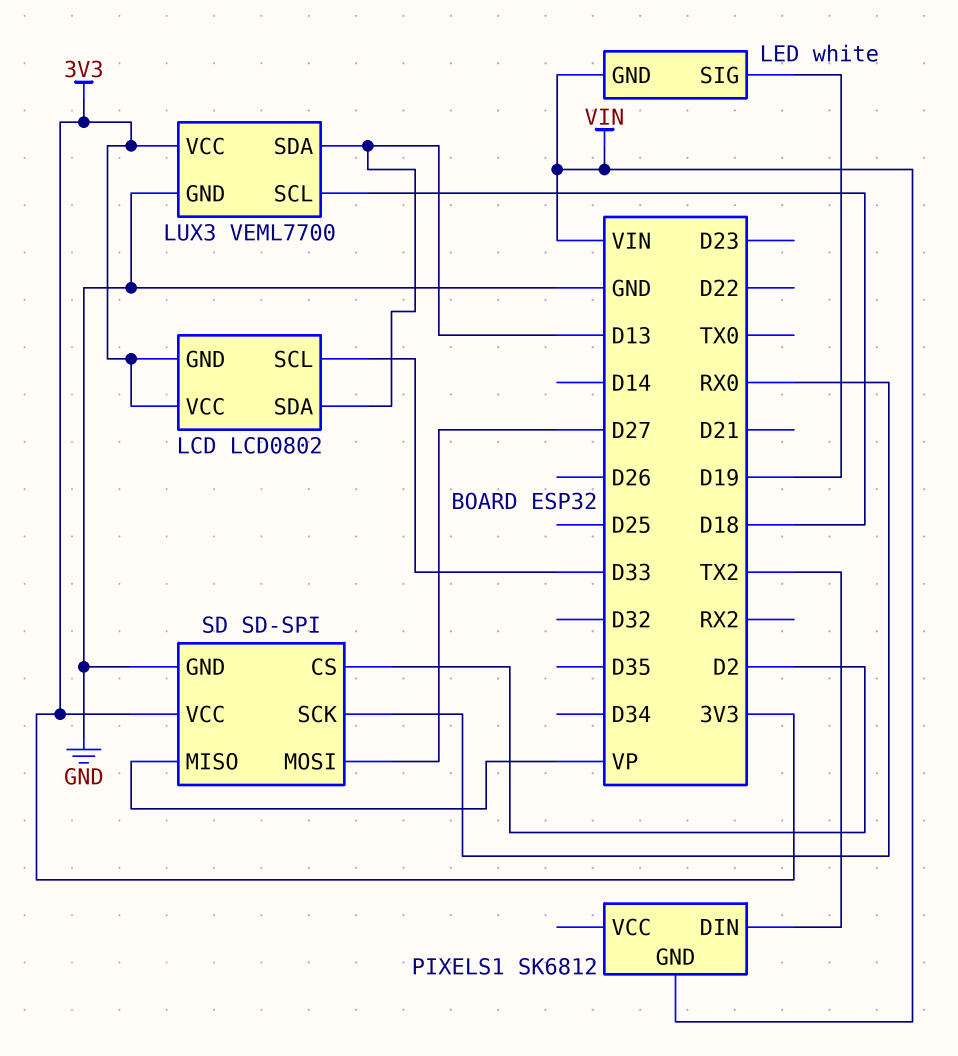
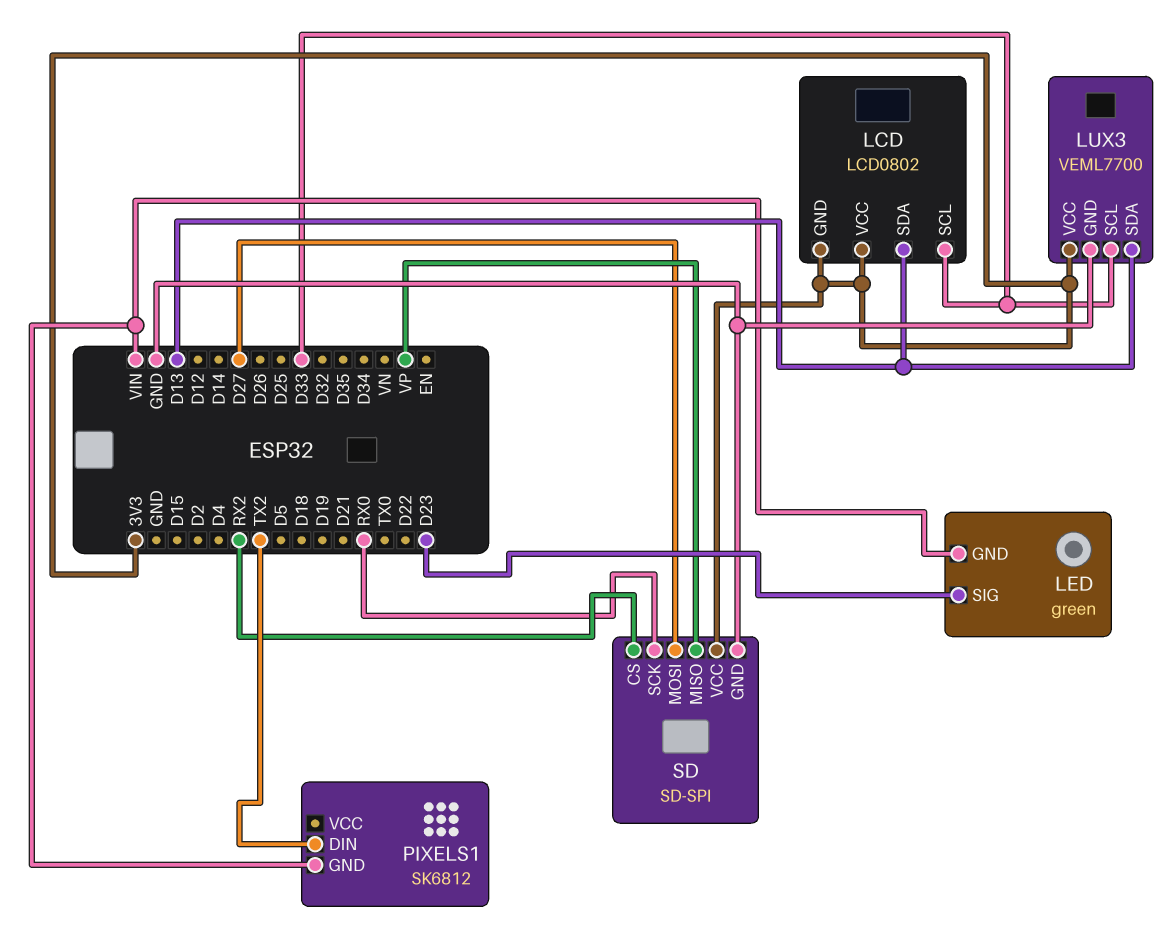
LED: white -> green
LED pin SIG: D19 -> D23
LUX3 pin SCL: D18 -> D33
SD pin CS: D2 -> RX2

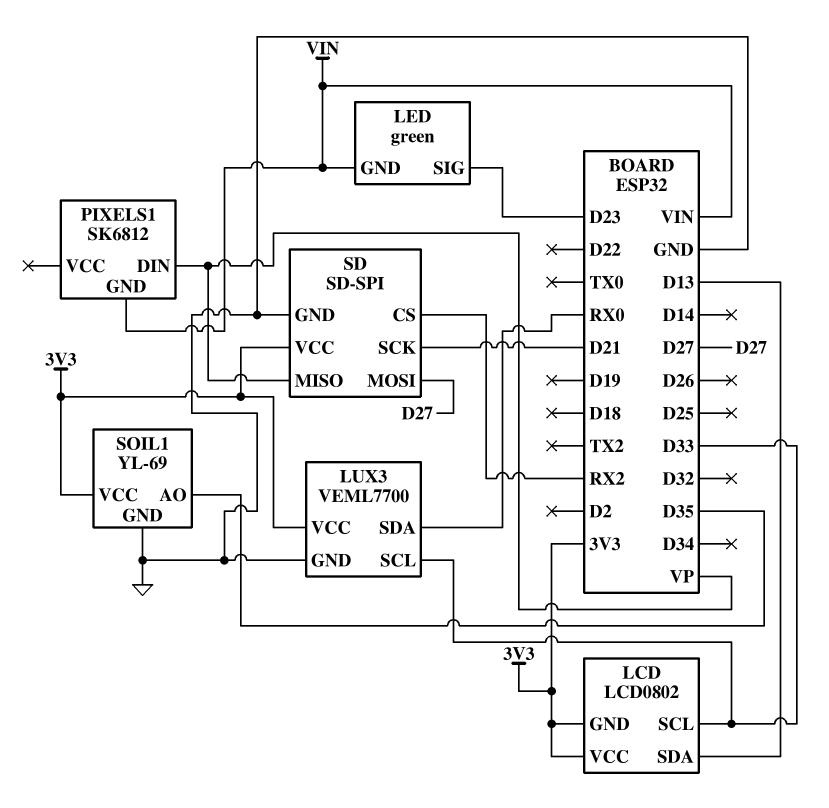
LUX3 pin SDA: D13 -> RX0
PIXELS1 pin DIN: TX2 -> VP
SD pin SCK: RX0 -> D21
SOIL1: none -> YL-69
SOIL1 pin AO: none -> D35
SOIL1 pin GND: none -> GND
SOIL1 pin VCC: none -> 3V3

